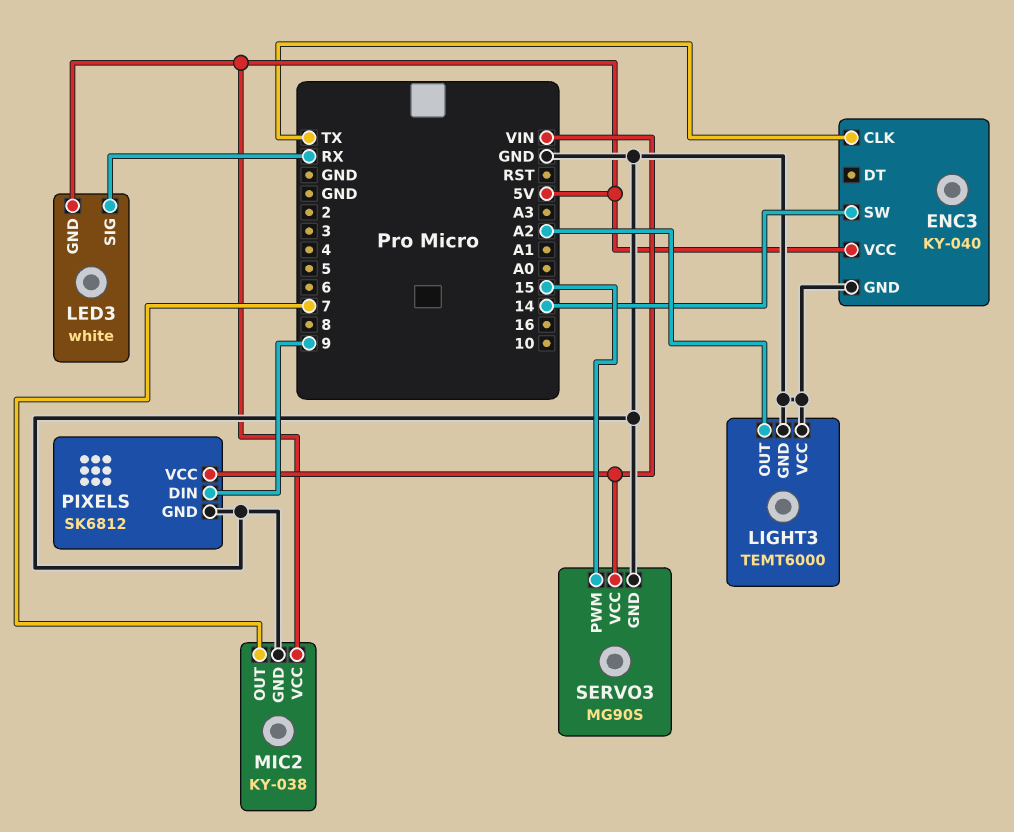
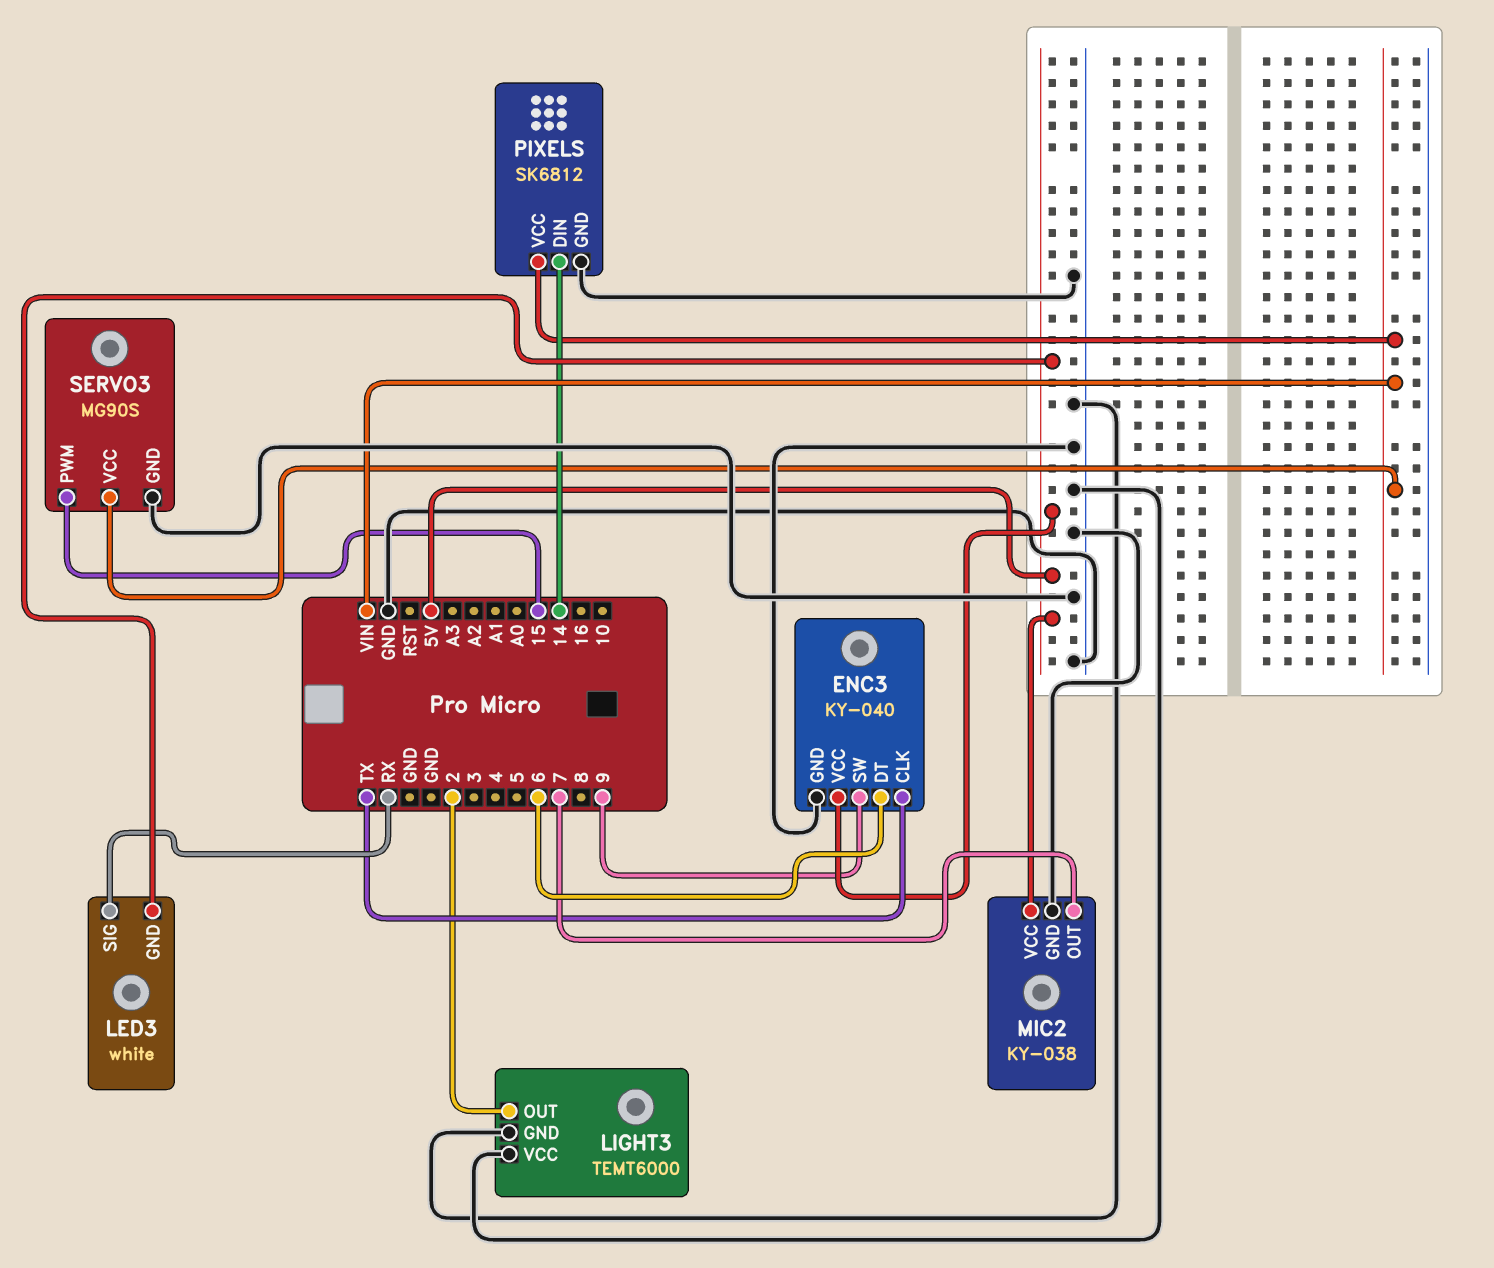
ENC3 pin DT: none -> 6
ENC3 pin SW: 14 -> 9
LIGHT3 pin OUT: A2 -> 2
PIXELS pin DIN: 9 -> 14

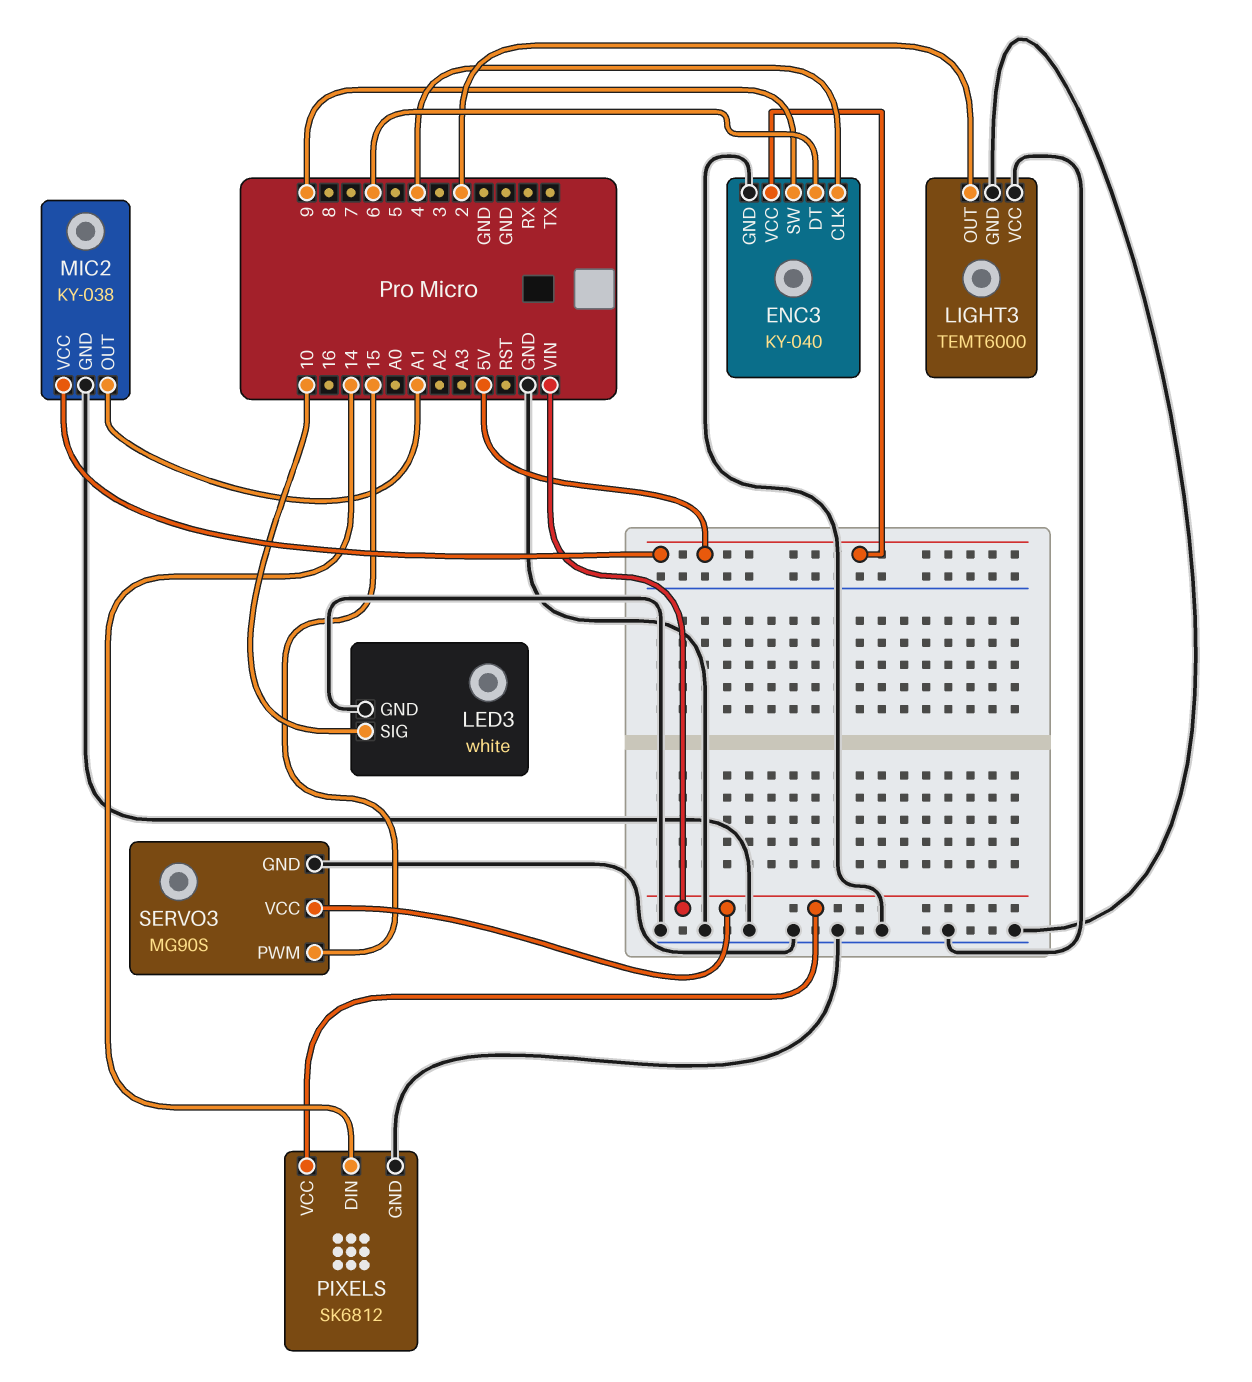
ENC3 pin CLK: TX -> 4
LED3 pin GND: 5V -> GND
LED3 pin SIG: RX -> 10
MIC2 pin OUT: 7 -> A1

